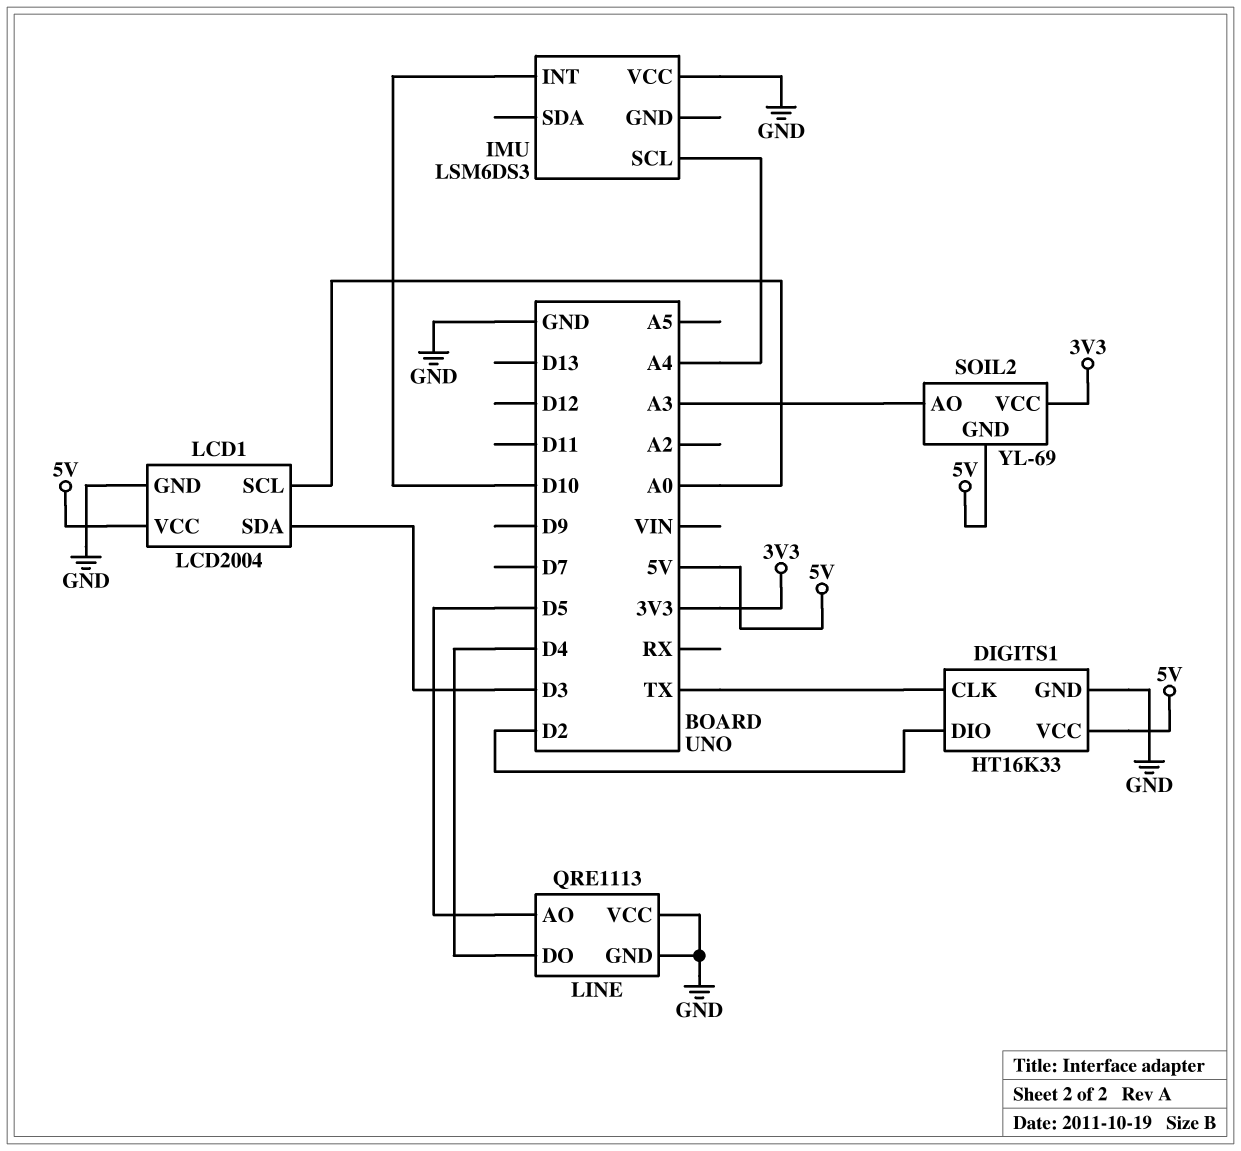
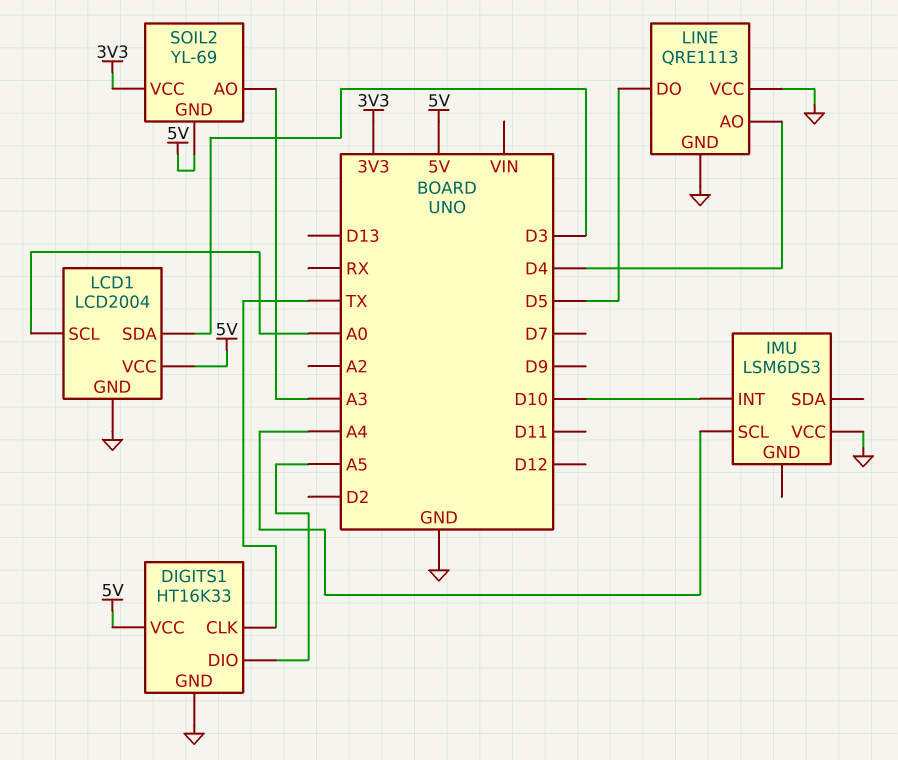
DIGITS1 pin DIO: D2 -> A5
LINE pin AO: D5 -> D4
LINE pin DO: D4 -> D5

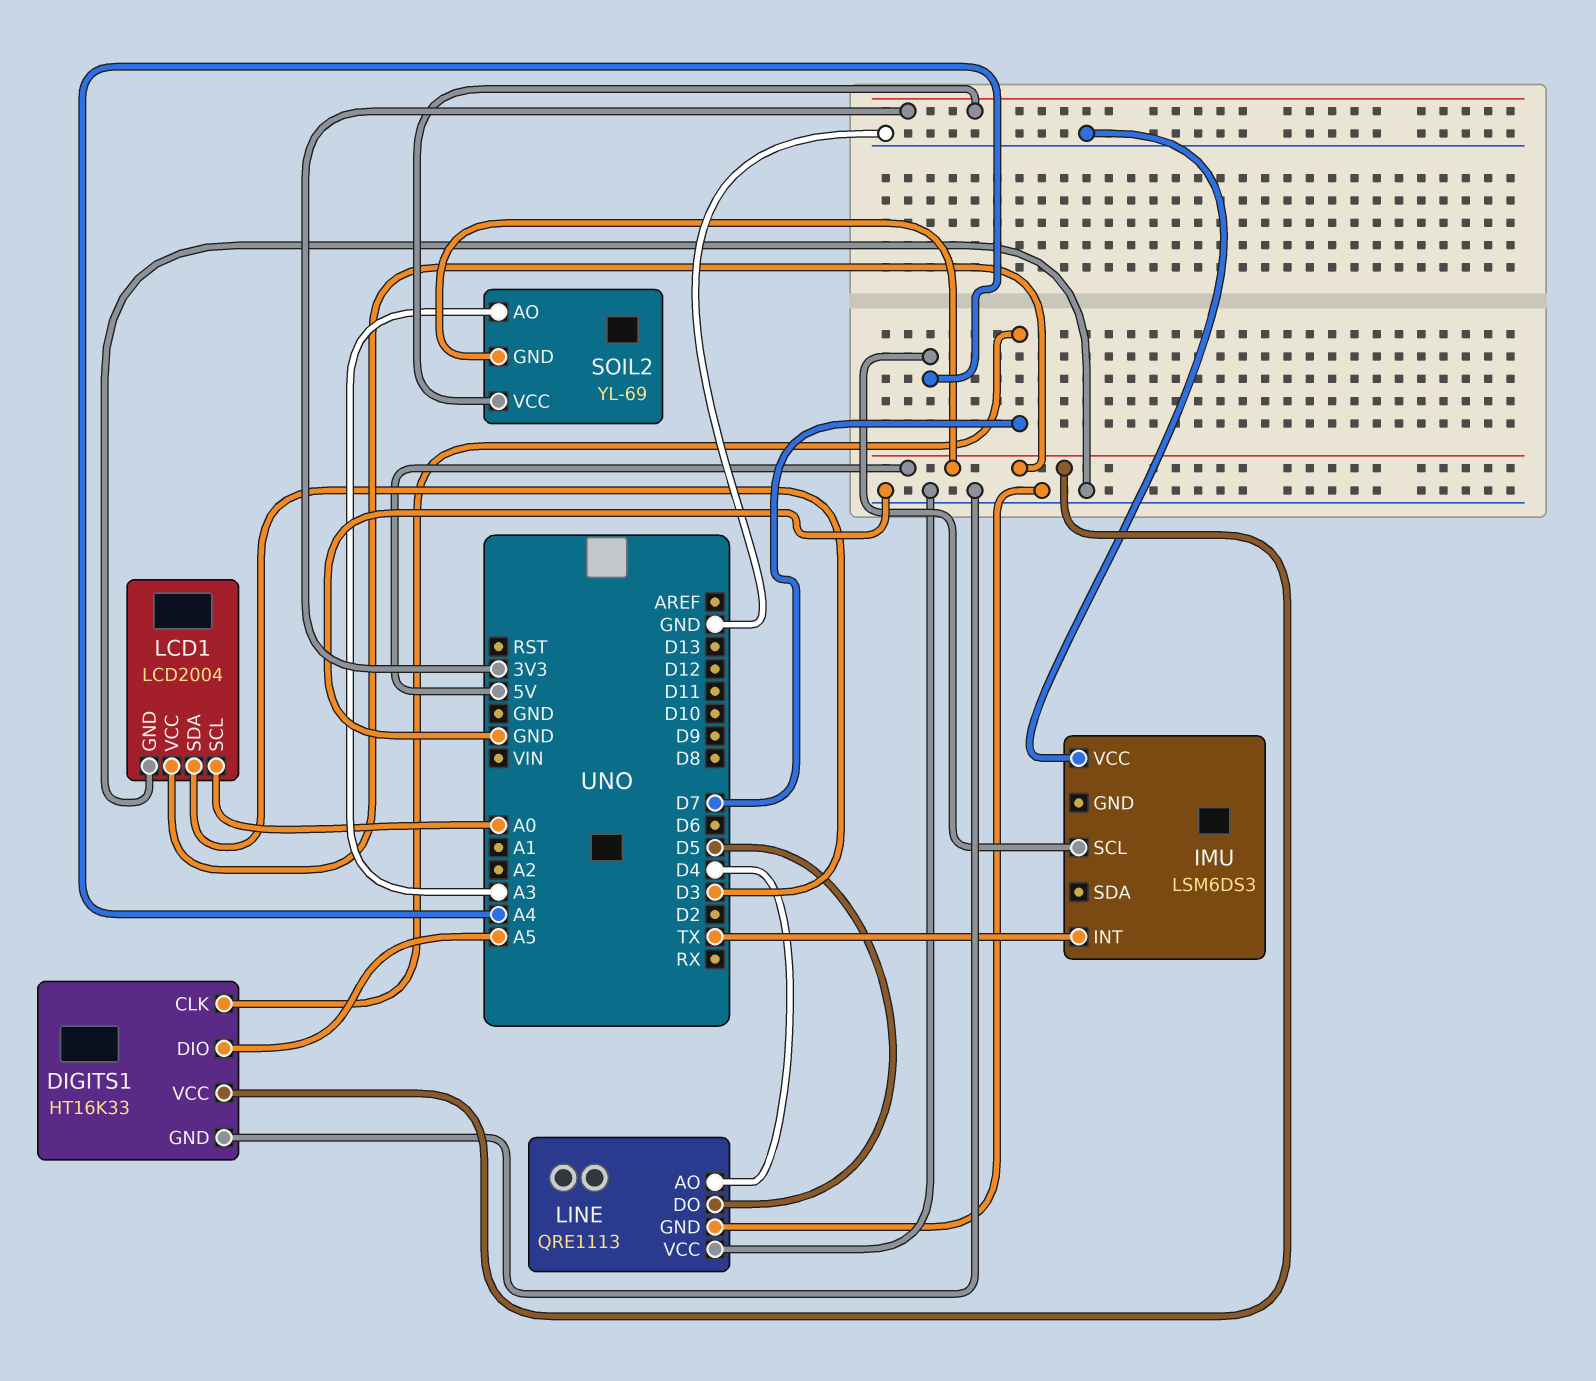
DIGITS1 pin CLK: TX -> D7
IMU pin INT: D10 -> TX

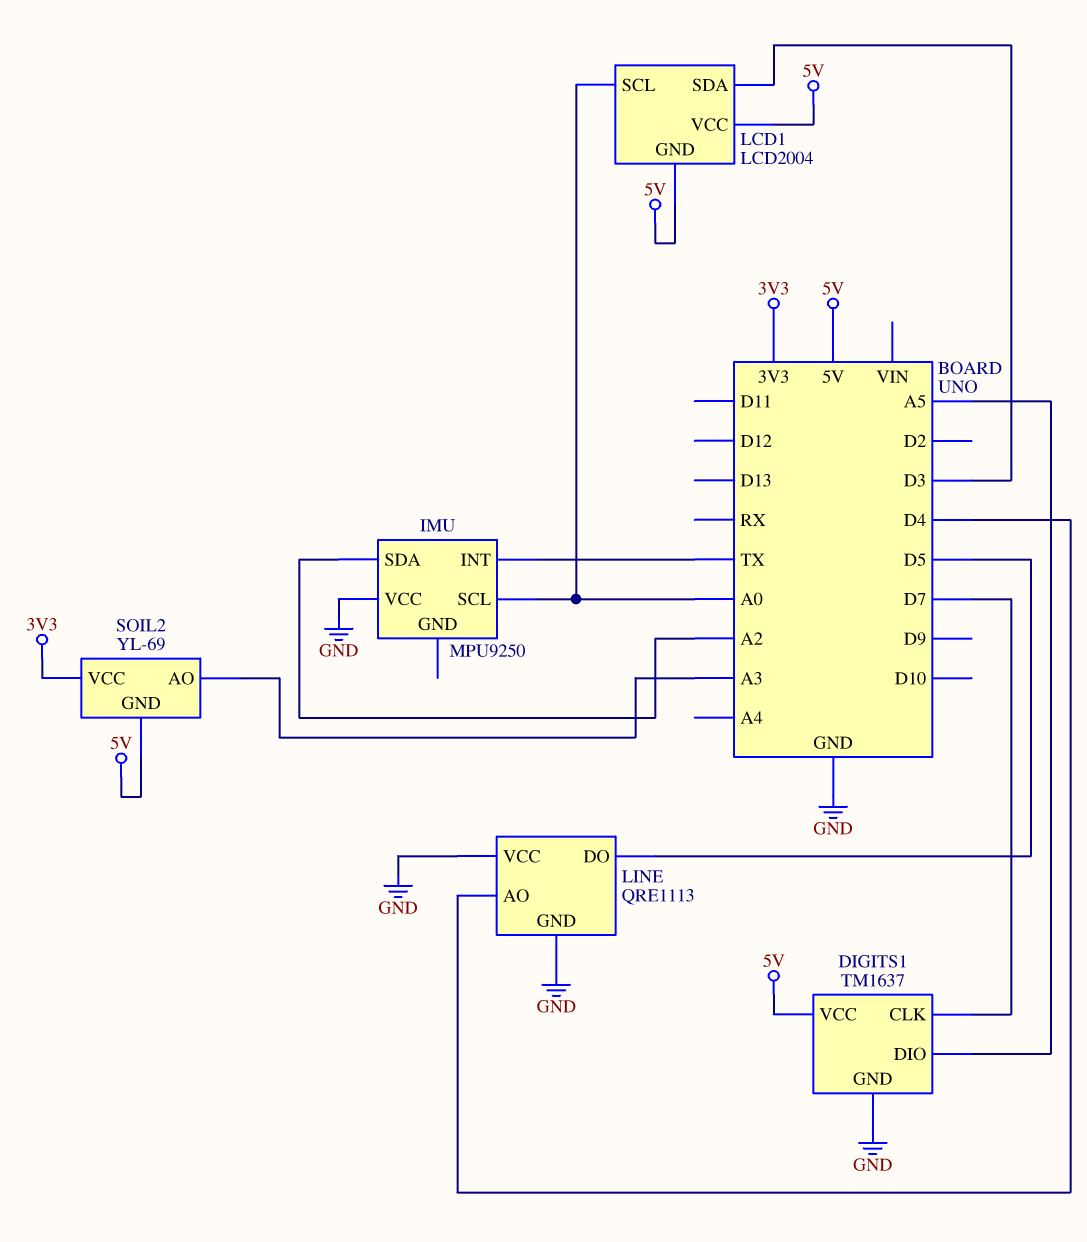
DIGITS1: HT16K33 -> TM1637
IMU: LSM6DS3 -> MPU9250
IMU pin SCL: A4 -> A0
IMU pin SDA: none -> A2
LCD1 pin GND: GND -> 5V

